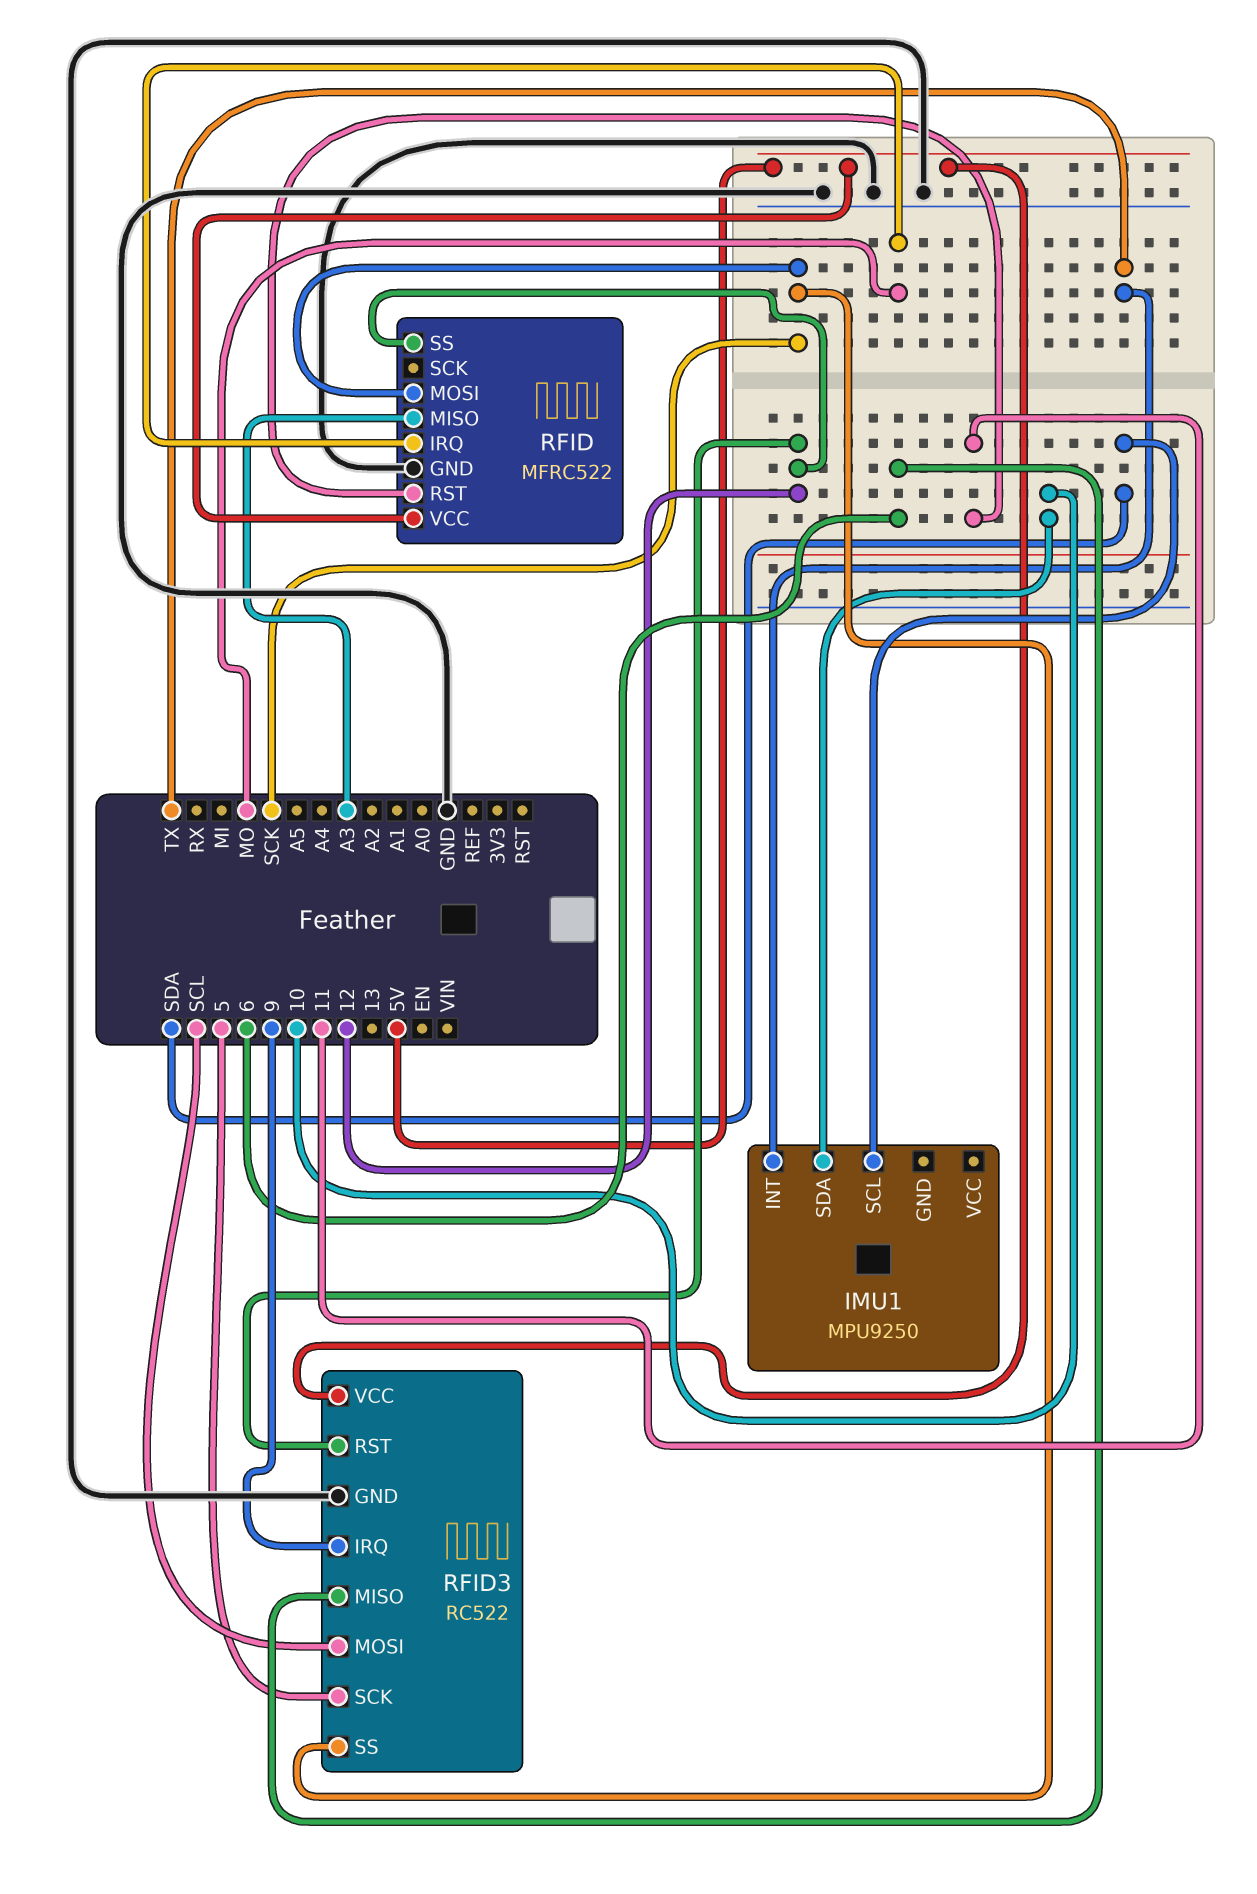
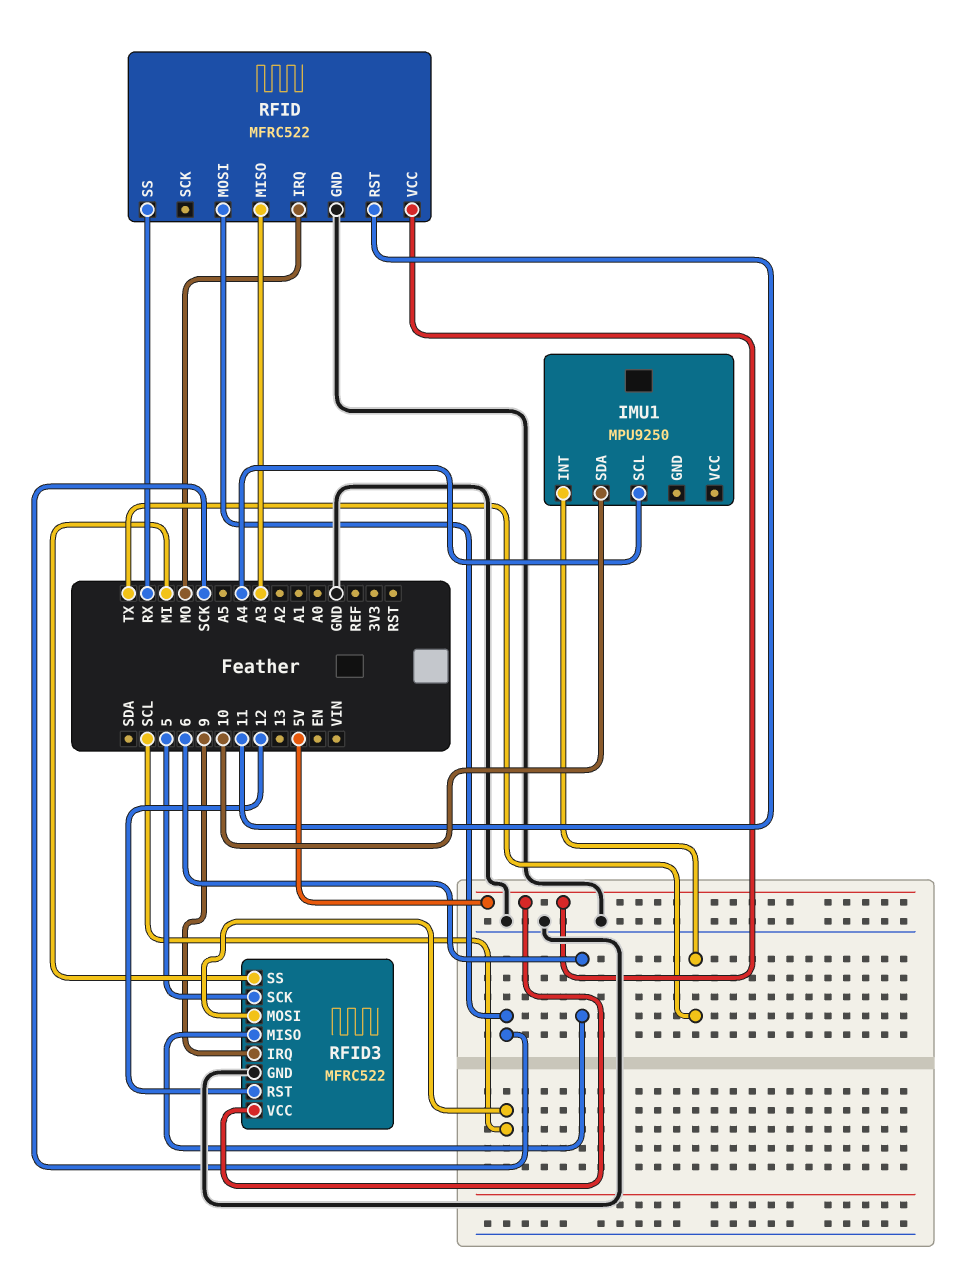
IMU1 pin SCL: SDA -> A4
RFID pin SS: 12 -> RX
RFID3: RC522 -> MFRC522
RFID3 pin SS: SCK -> MI

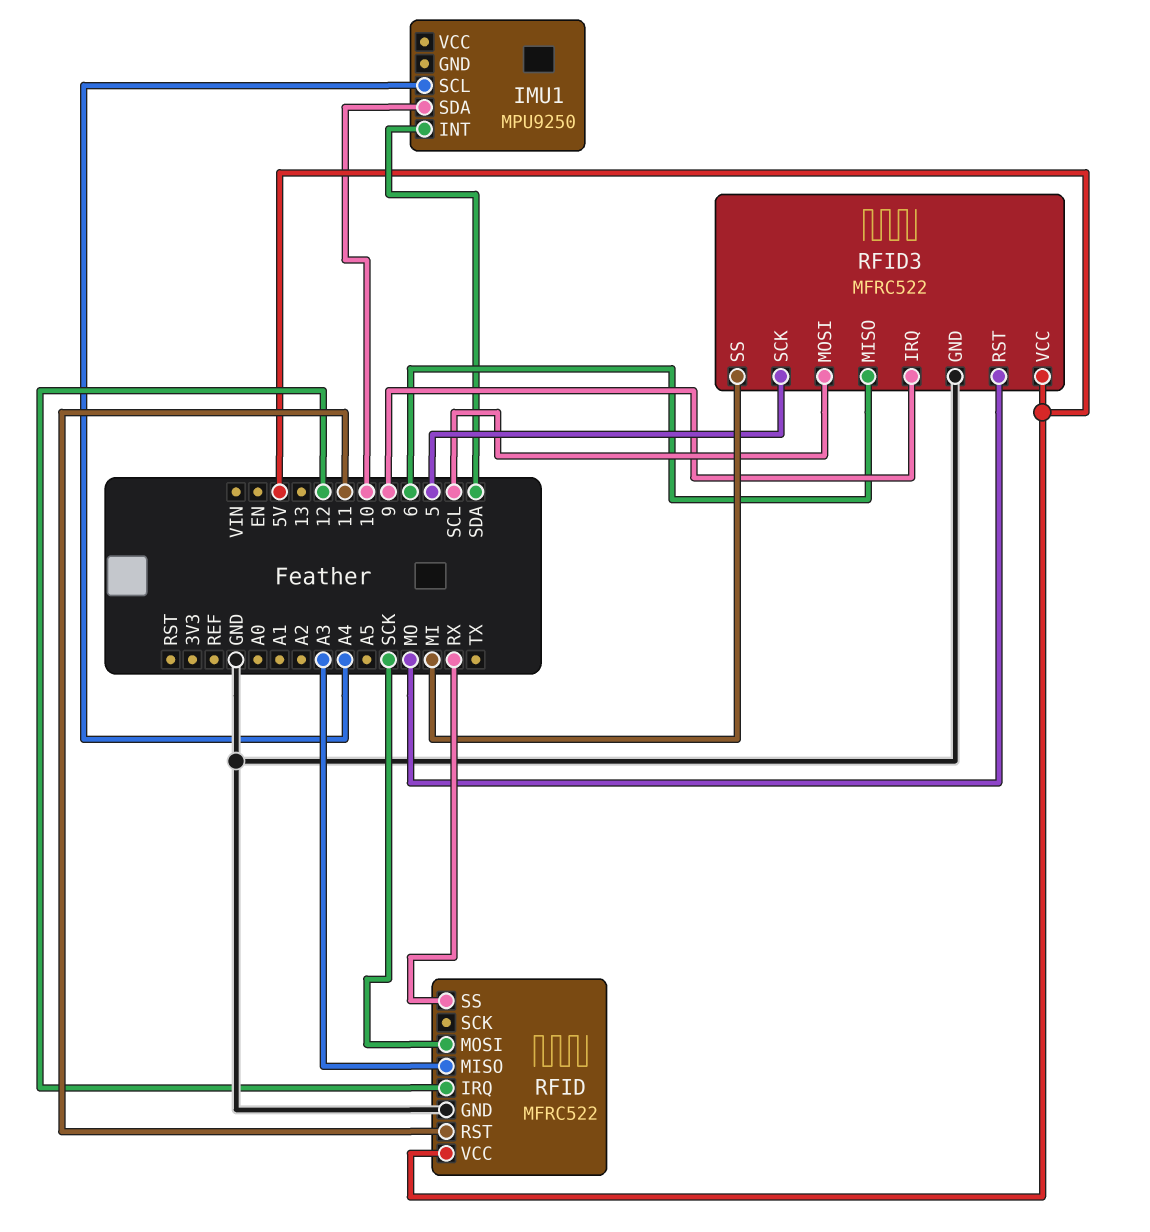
IMU1 pin INT: TX -> SDA
RFID pin IRQ: MO -> 12
RFID3 pin RST: 12 -> MO

